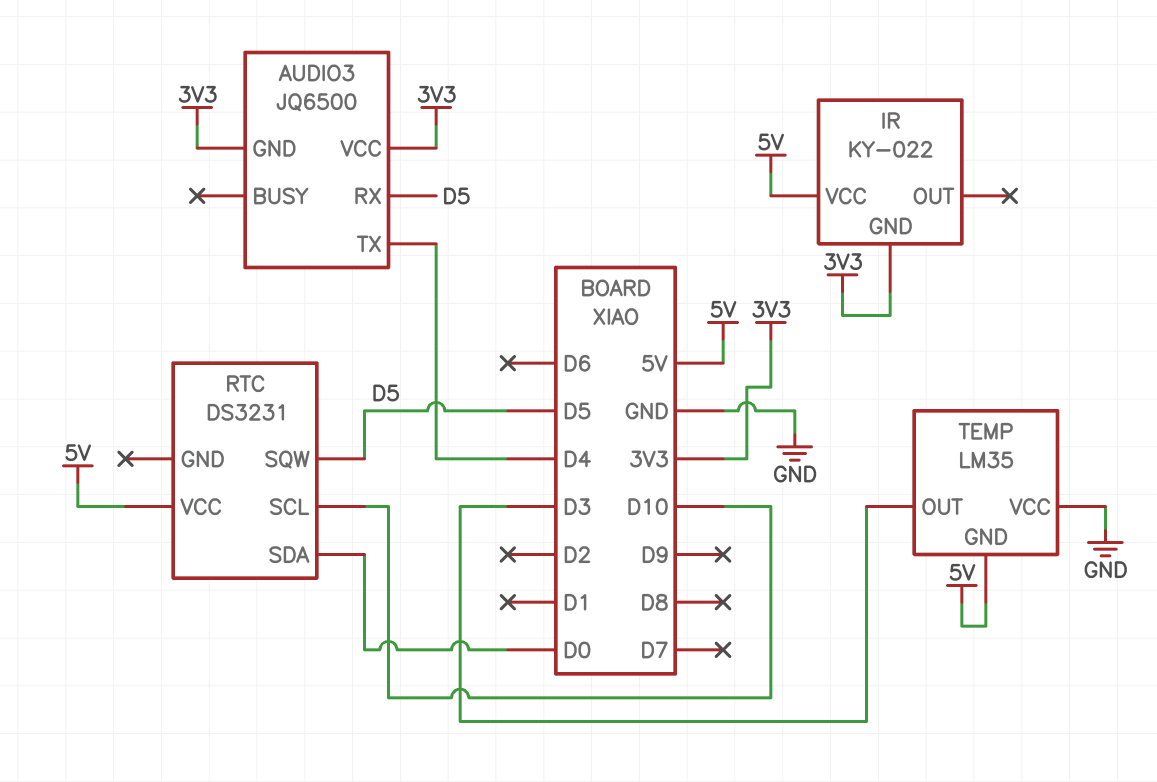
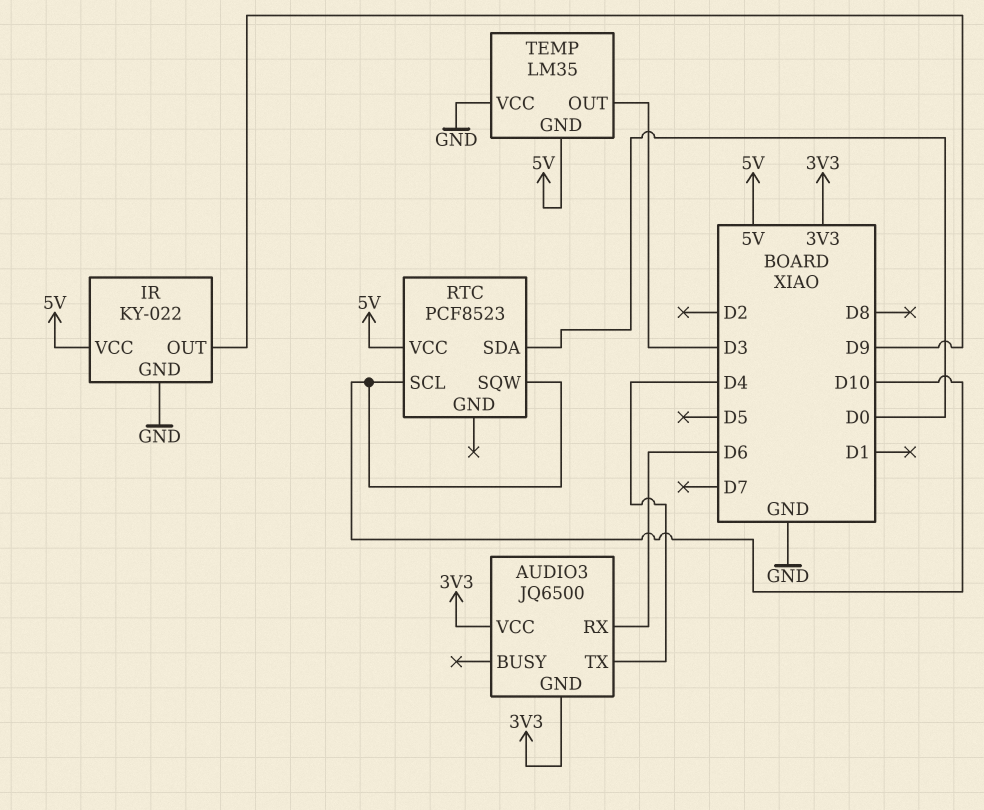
AUDIO3 pin RX: D5 -> D6
IR pin GND: 3V3 -> GND
IR pin OUT: none -> D9
RTC: DS3231 -> PCF8523
RTC pin SQW: D5 -> D10

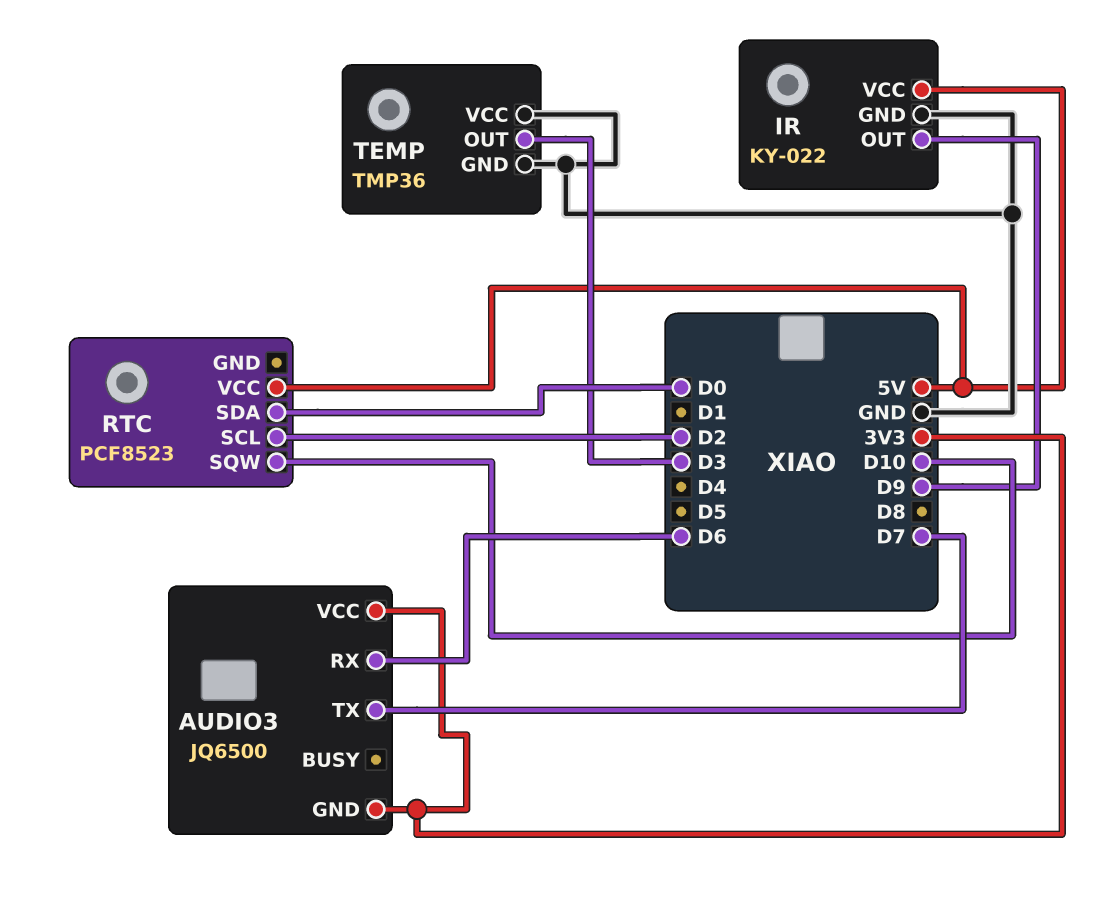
AUDIO3 pin TX: D4 -> D7
RTC pin SCL: D10 -> D2
TEMP: LM35 -> TMP36
TEMP pin GND: 5V -> GND

